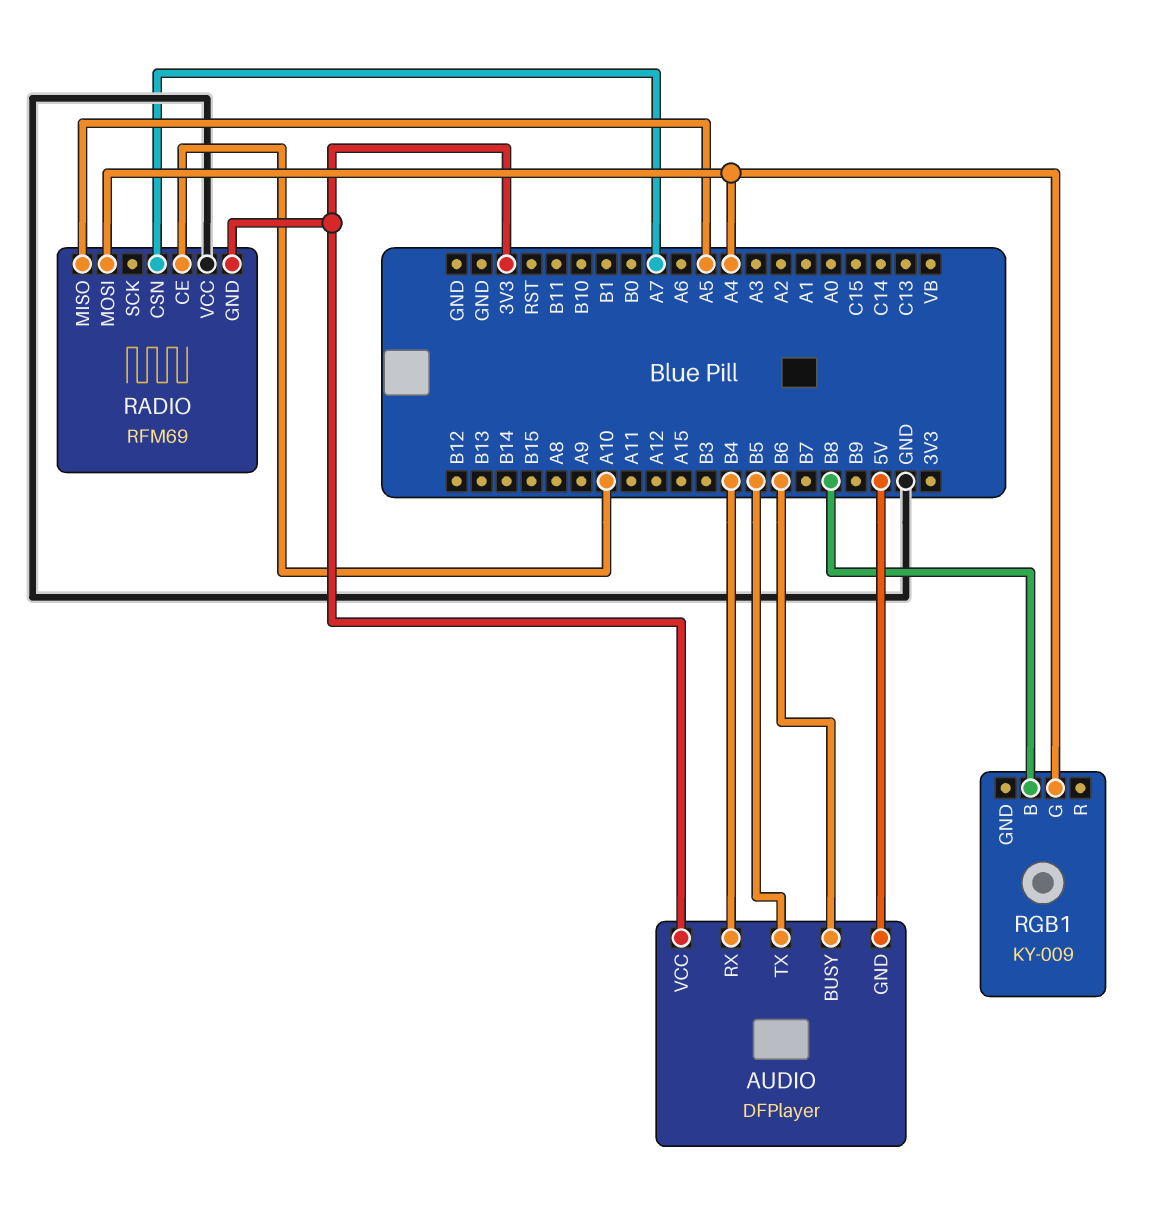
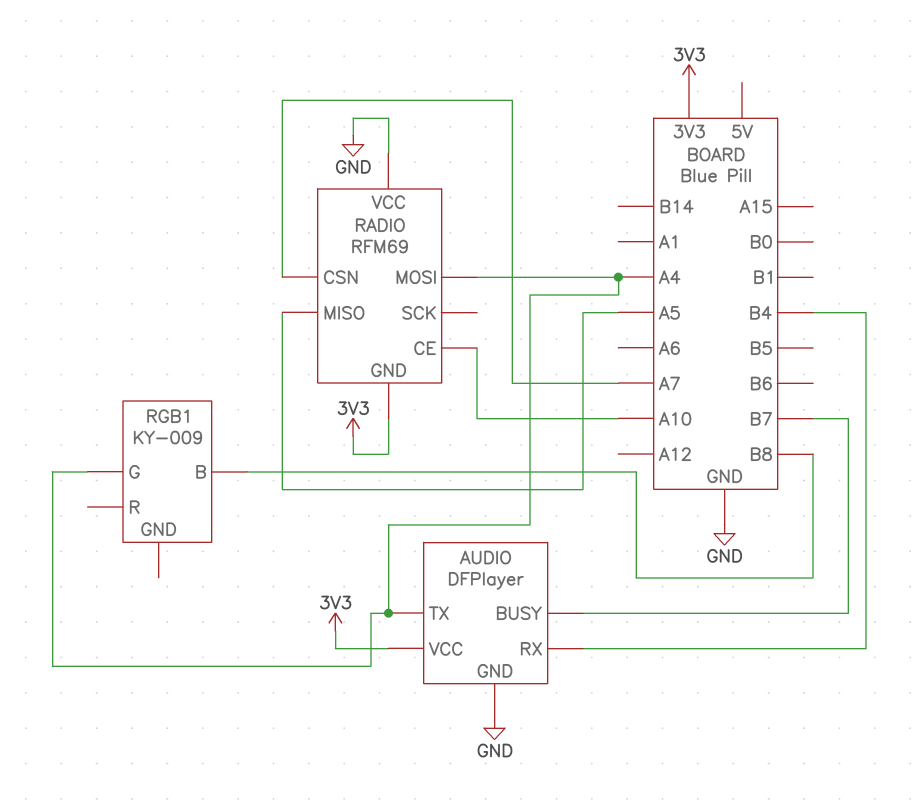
AUDIO pin BUSY: B6 -> B7
AUDIO pin GND: 5V -> GND
AUDIO pin TX: B5 -> A4

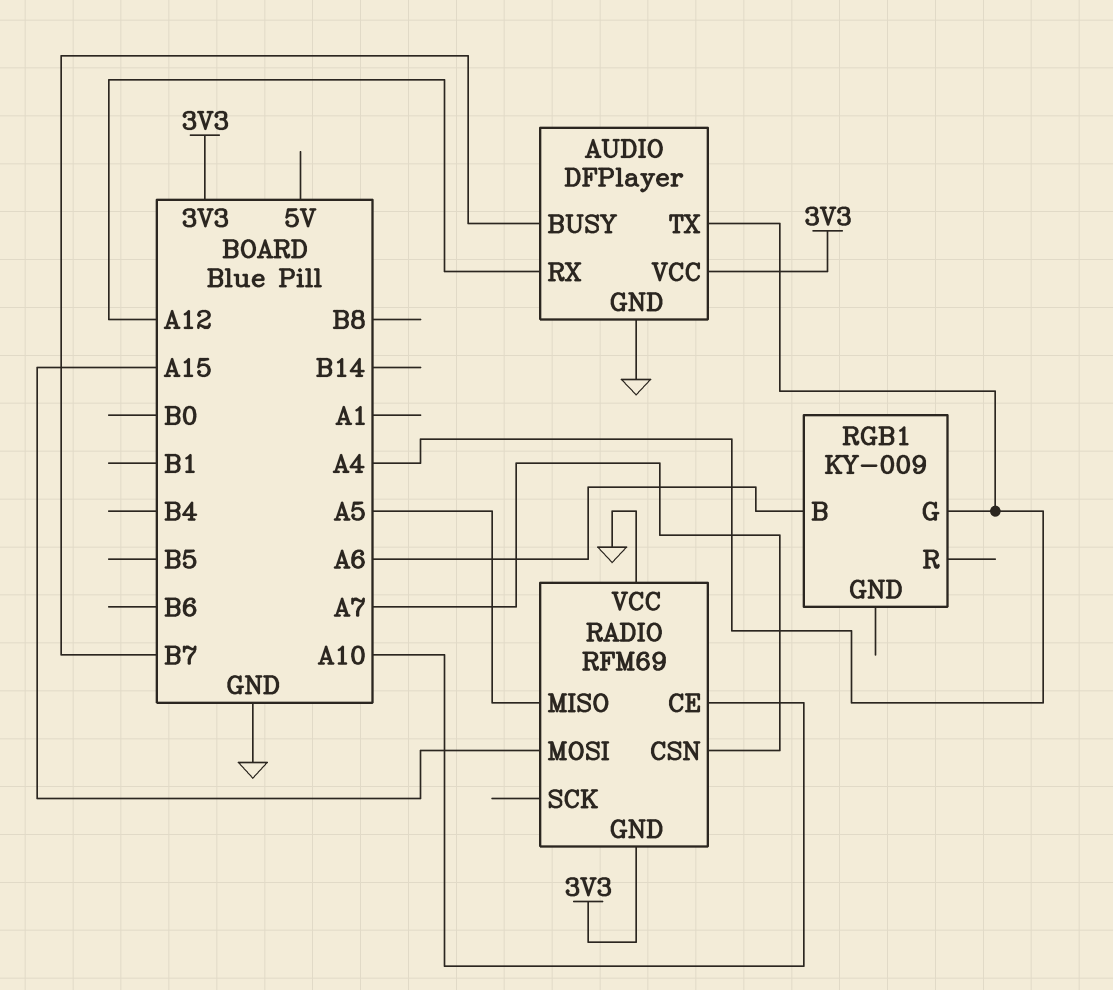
AUDIO pin RX: B4 -> A12
RADIO pin MOSI: A4 -> A15
RGB1 pin B: B8 -> A6

